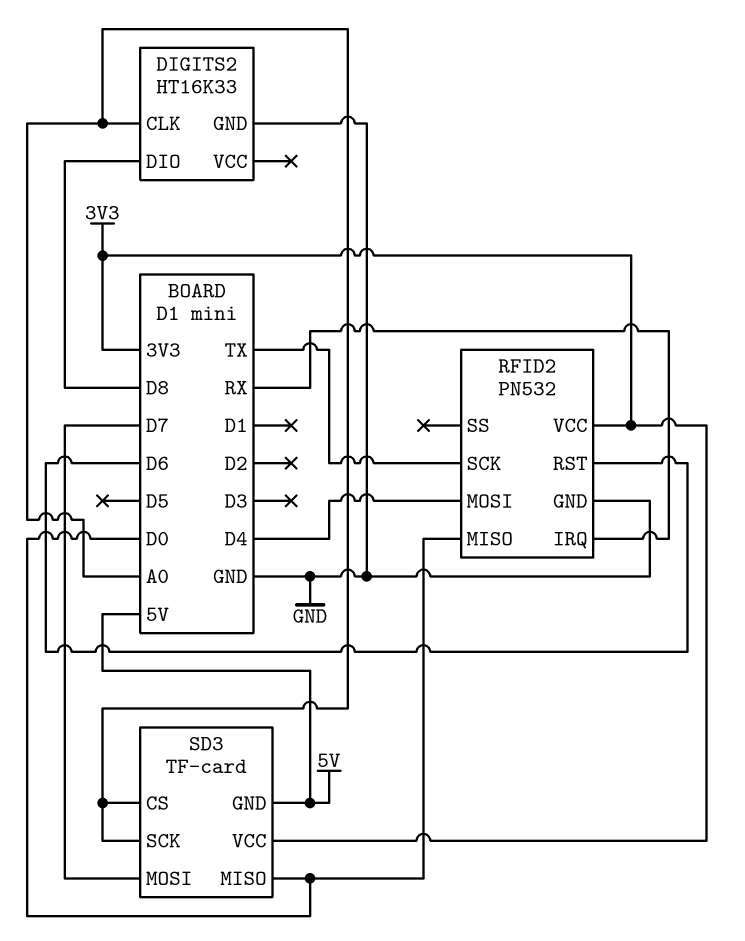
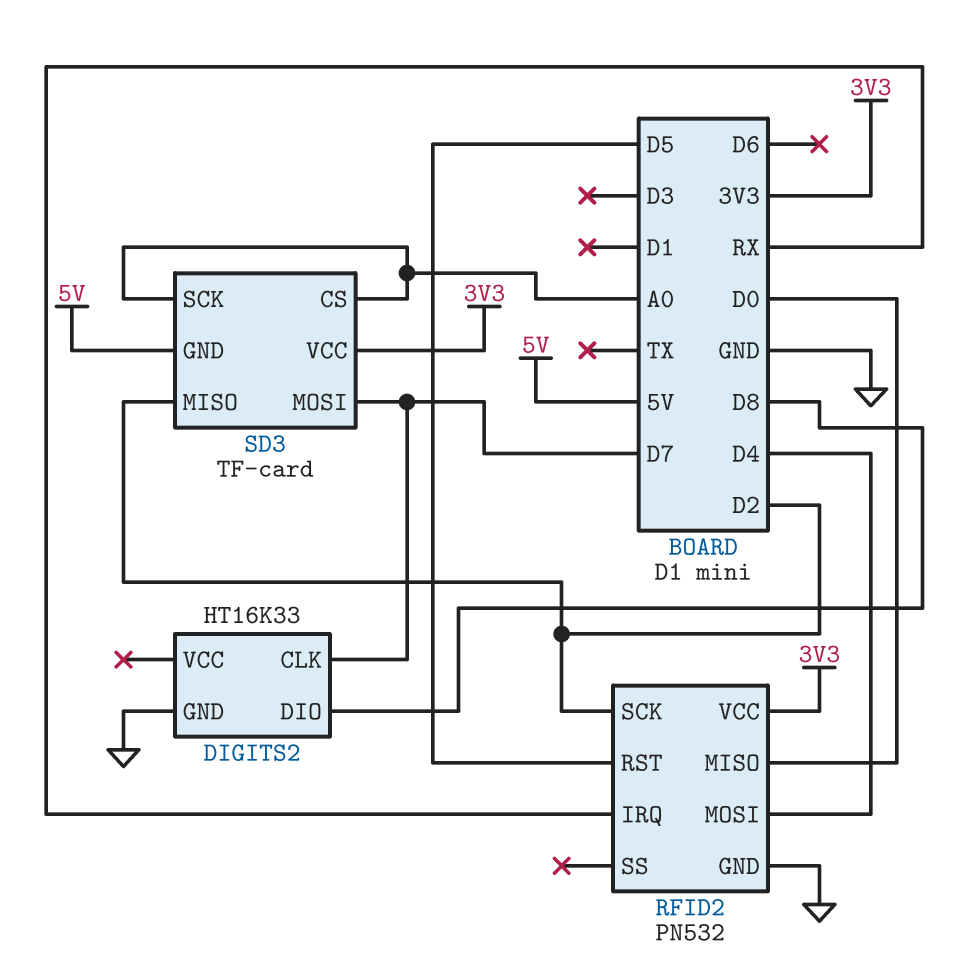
DIGITS2 pin CLK: A0 -> D7
RFID2 pin RST: D6 -> D5
RFID2 pin SCK: TX -> D2
SD3 pin MISO: D0 -> D2

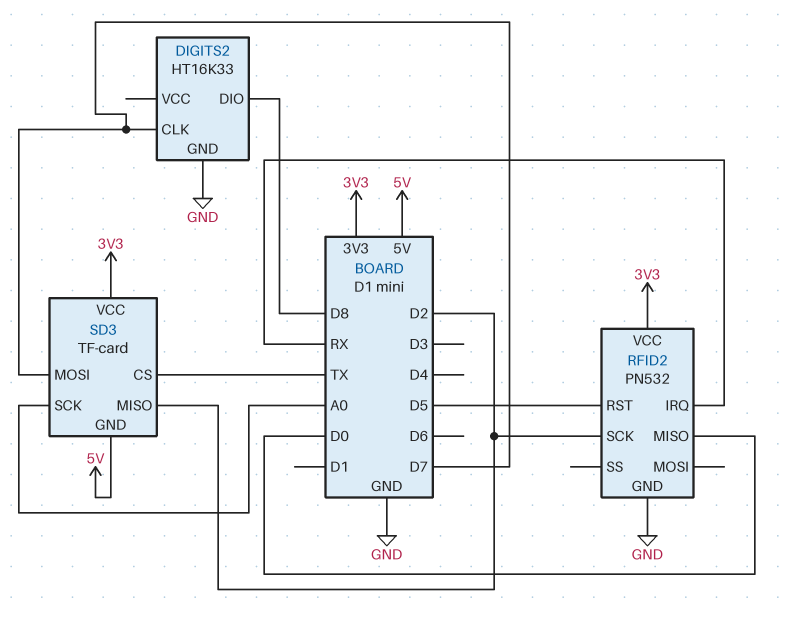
RFID2 pin MOSI: D4 -> none
SD3 pin CS: A0 -> TX

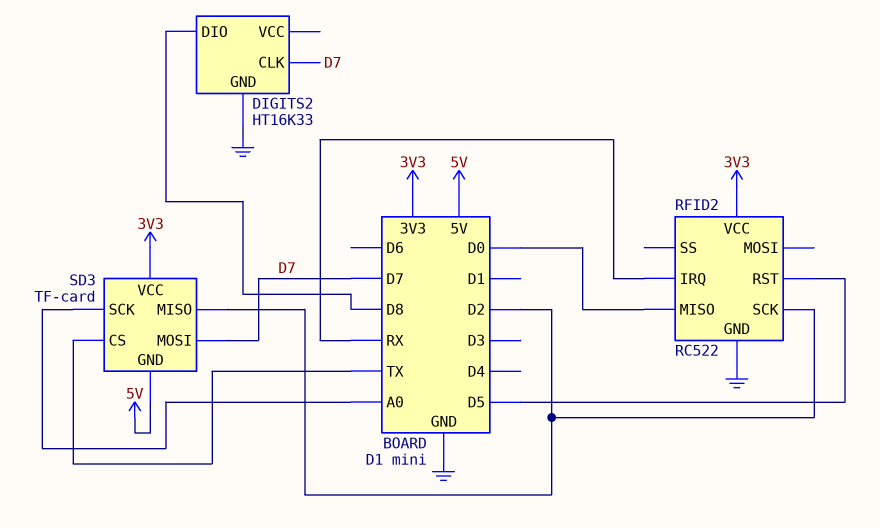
RFID2: PN532 -> RC522

